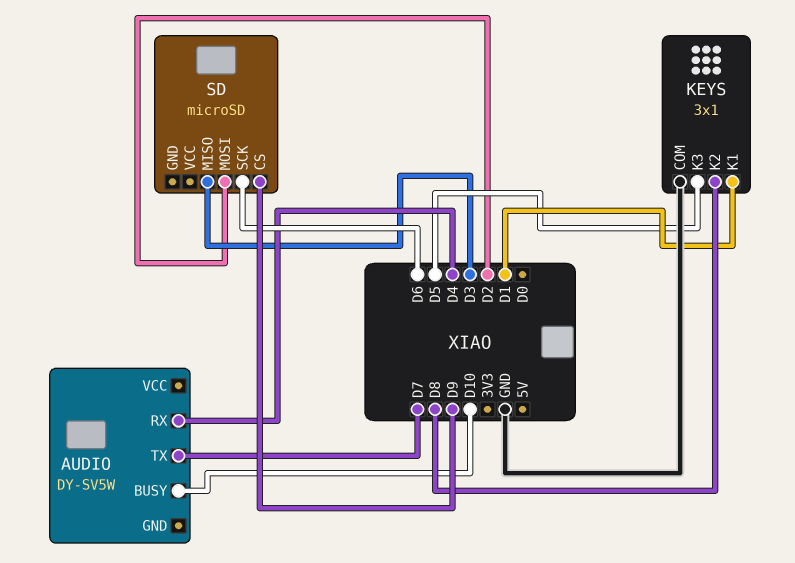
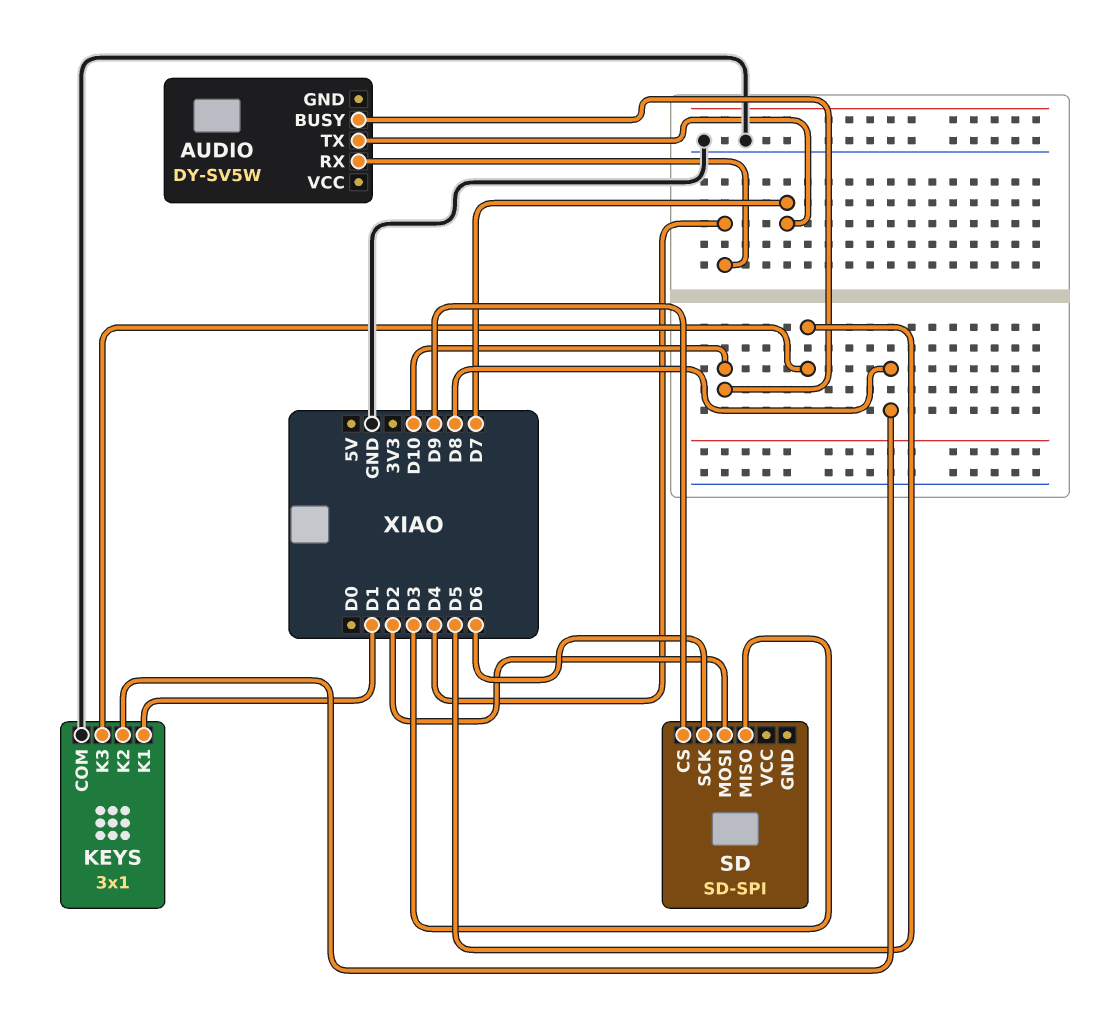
SD: microSD -> SD-SPI

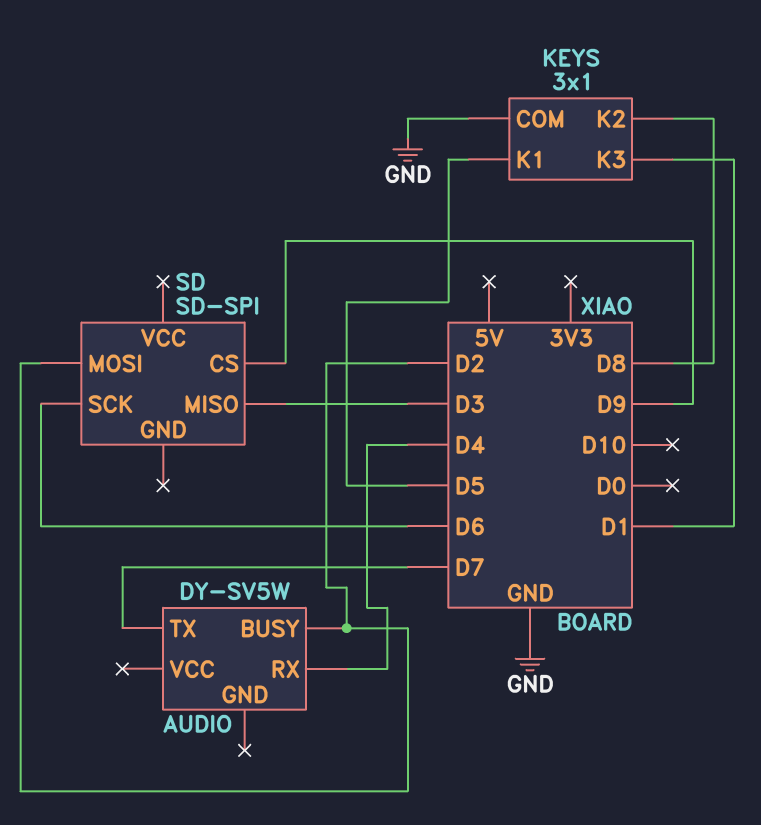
AUDIO pin BUSY: D10 -> D2
KEYS pin K1: D1 -> D5
KEYS pin K3: D5 -> D1

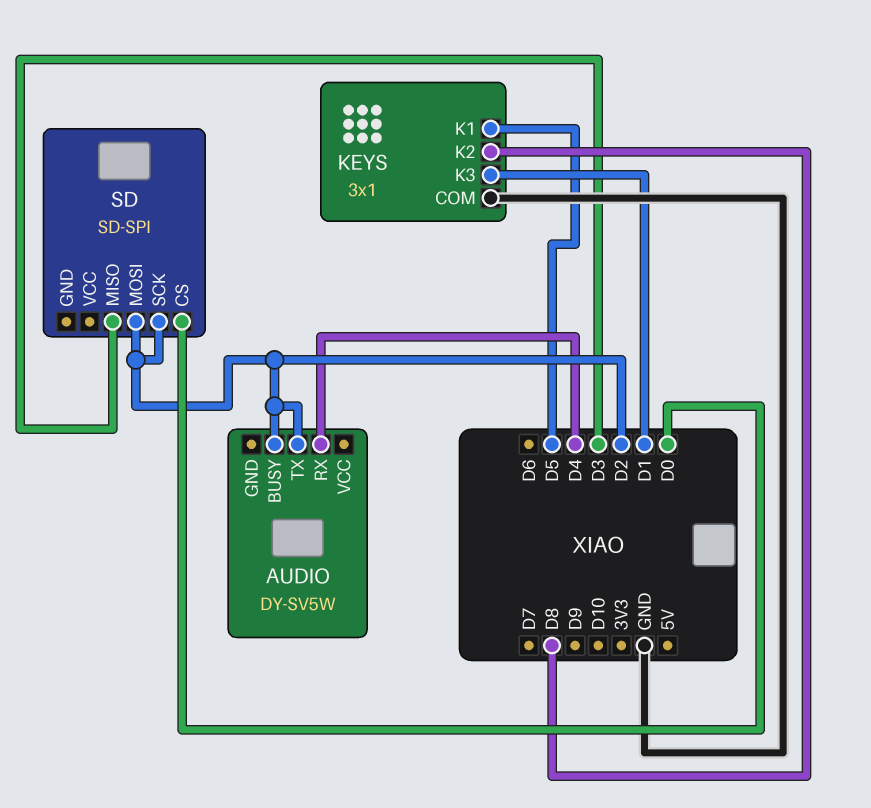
AUDIO pin TX: D7 -> D2
SD pin CS: D9 -> D0
SD pin SCK: D6 -> D2

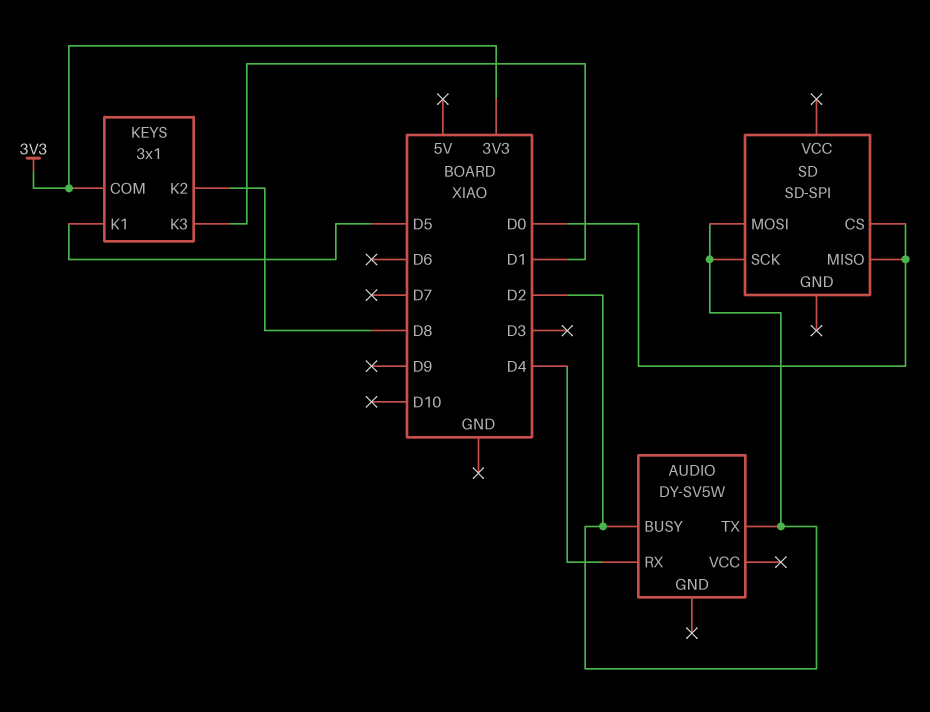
KEYS pin COM: GND -> 3V3
SD pin MISO: D3 -> D0

